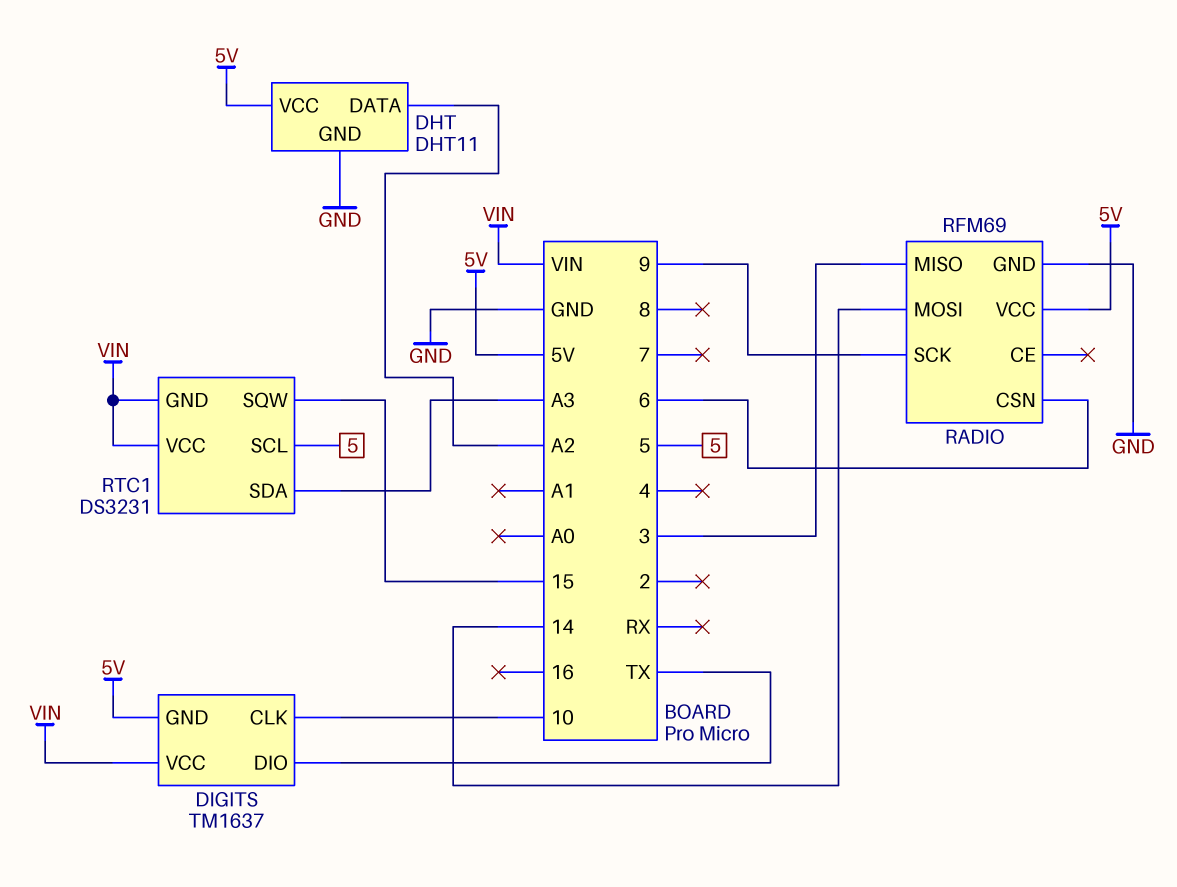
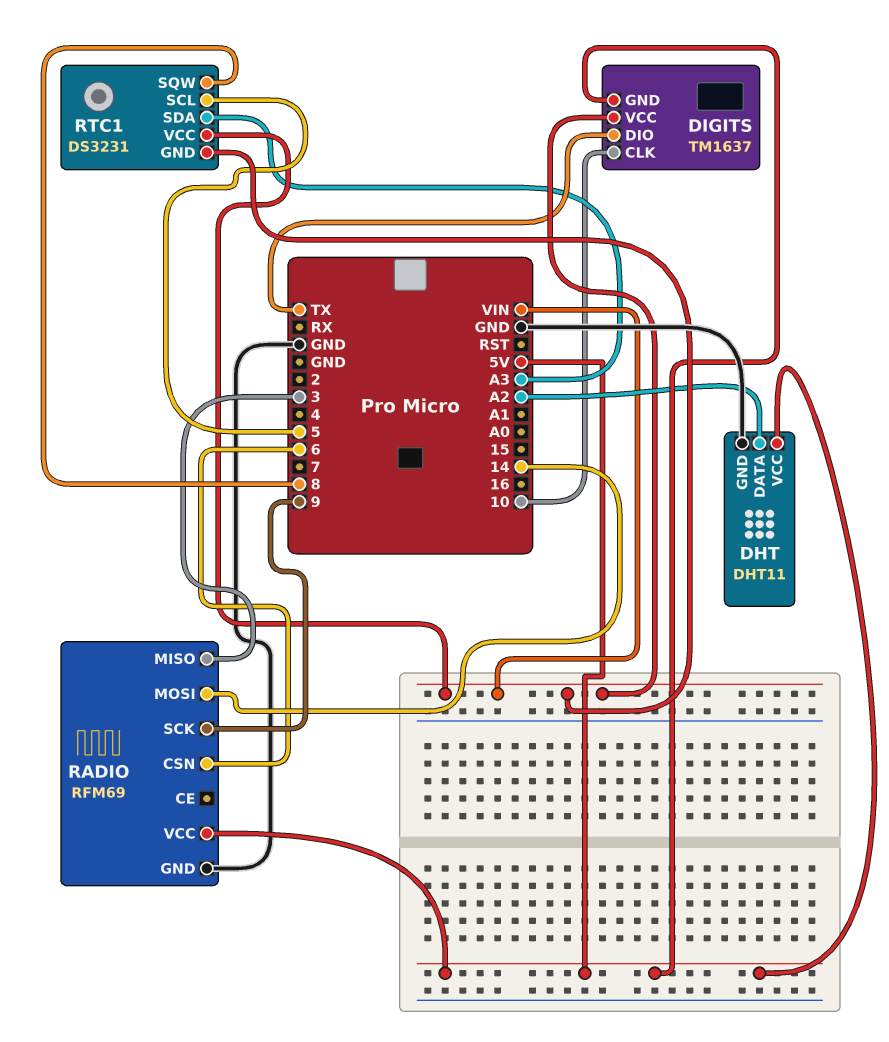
RTC1 pin SQW: 15 -> 8

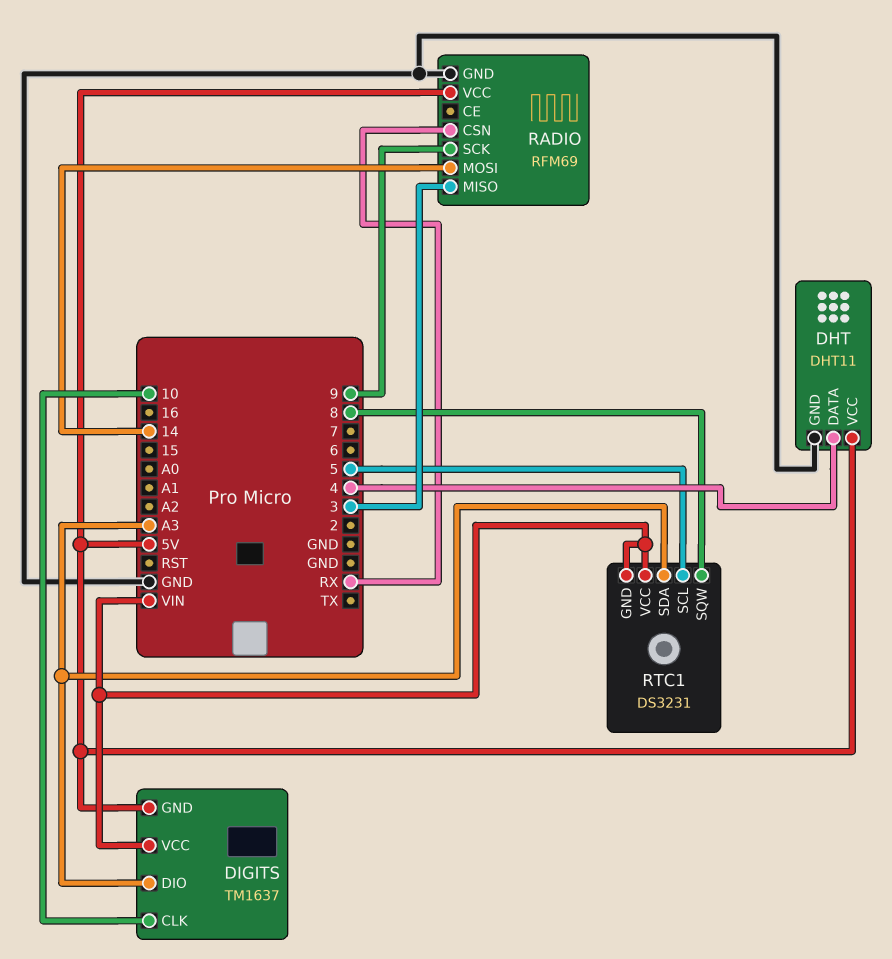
DHT pin DATA: A2 -> 4
DIGITS pin DIO: TX -> A3
RADIO pin CSN: 6 -> RX

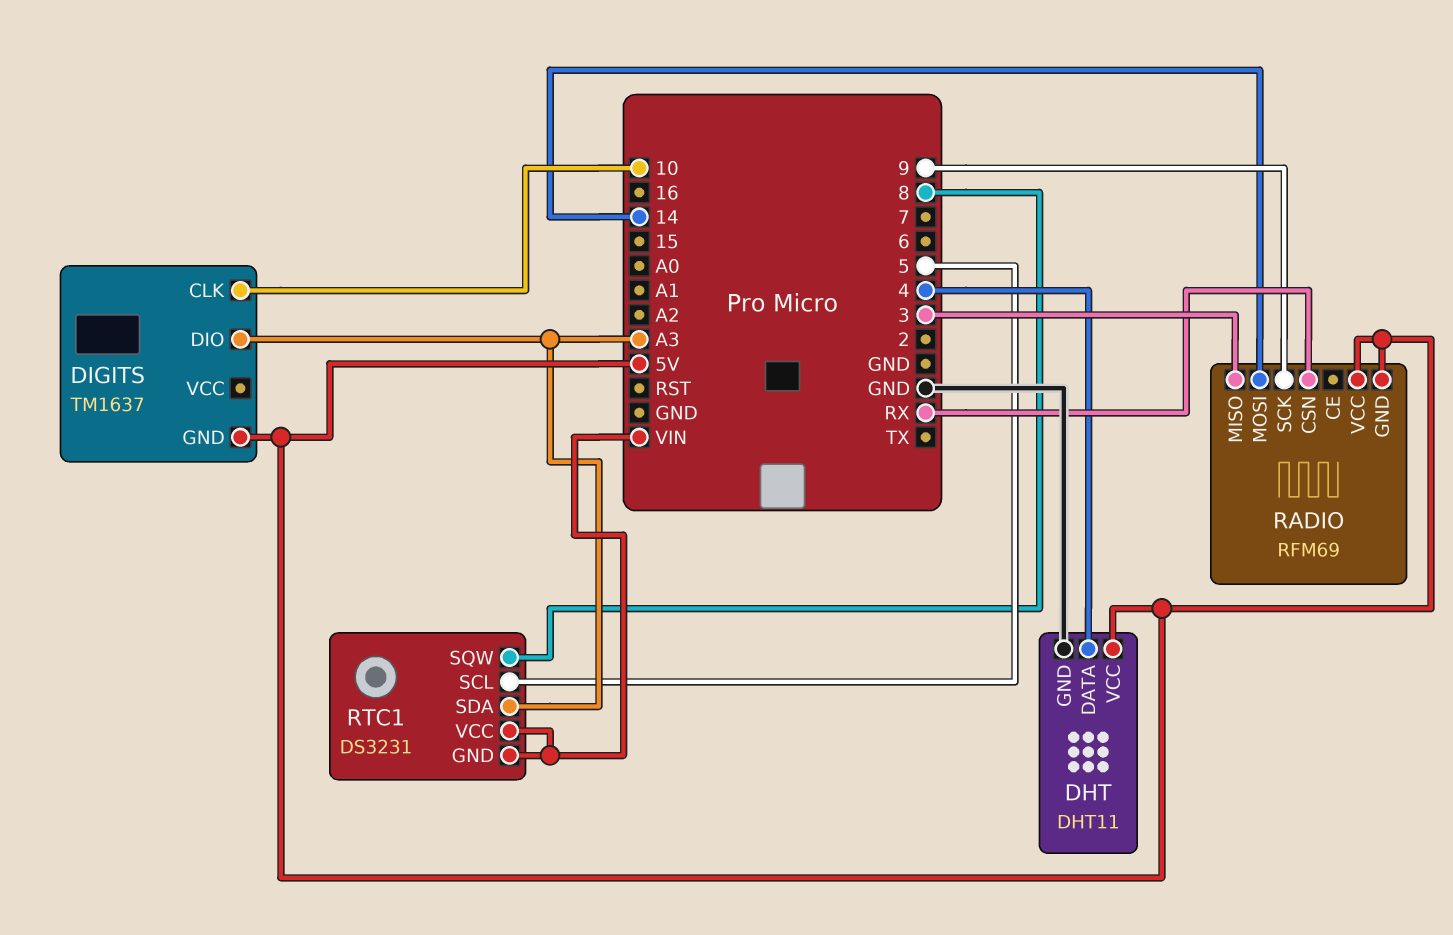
DIGITS pin VCC: VIN -> none
RADIO pin GND: GND -> 5V

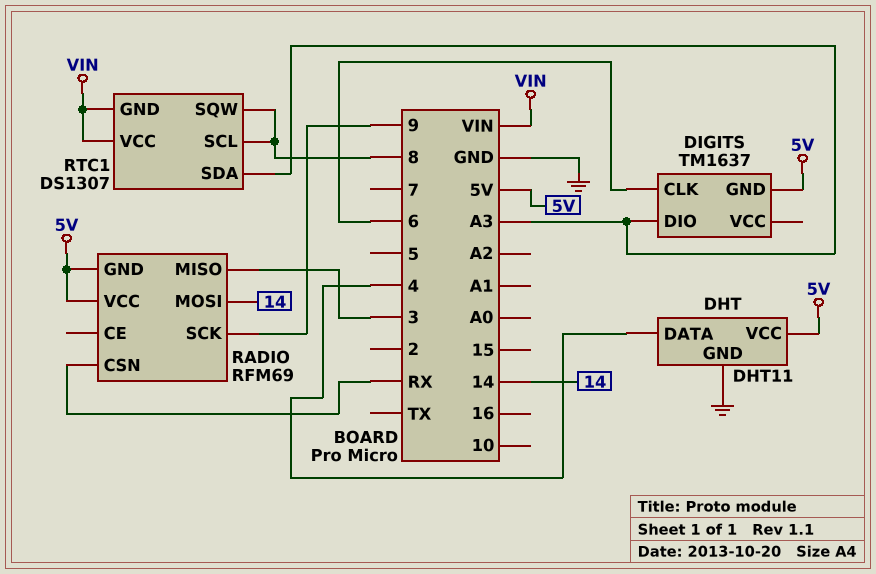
DIGITS pin CLK: 10 -> 6
RTC1: DS3231 -> DS1307
RTC1 pin SCL: 5 -> 8

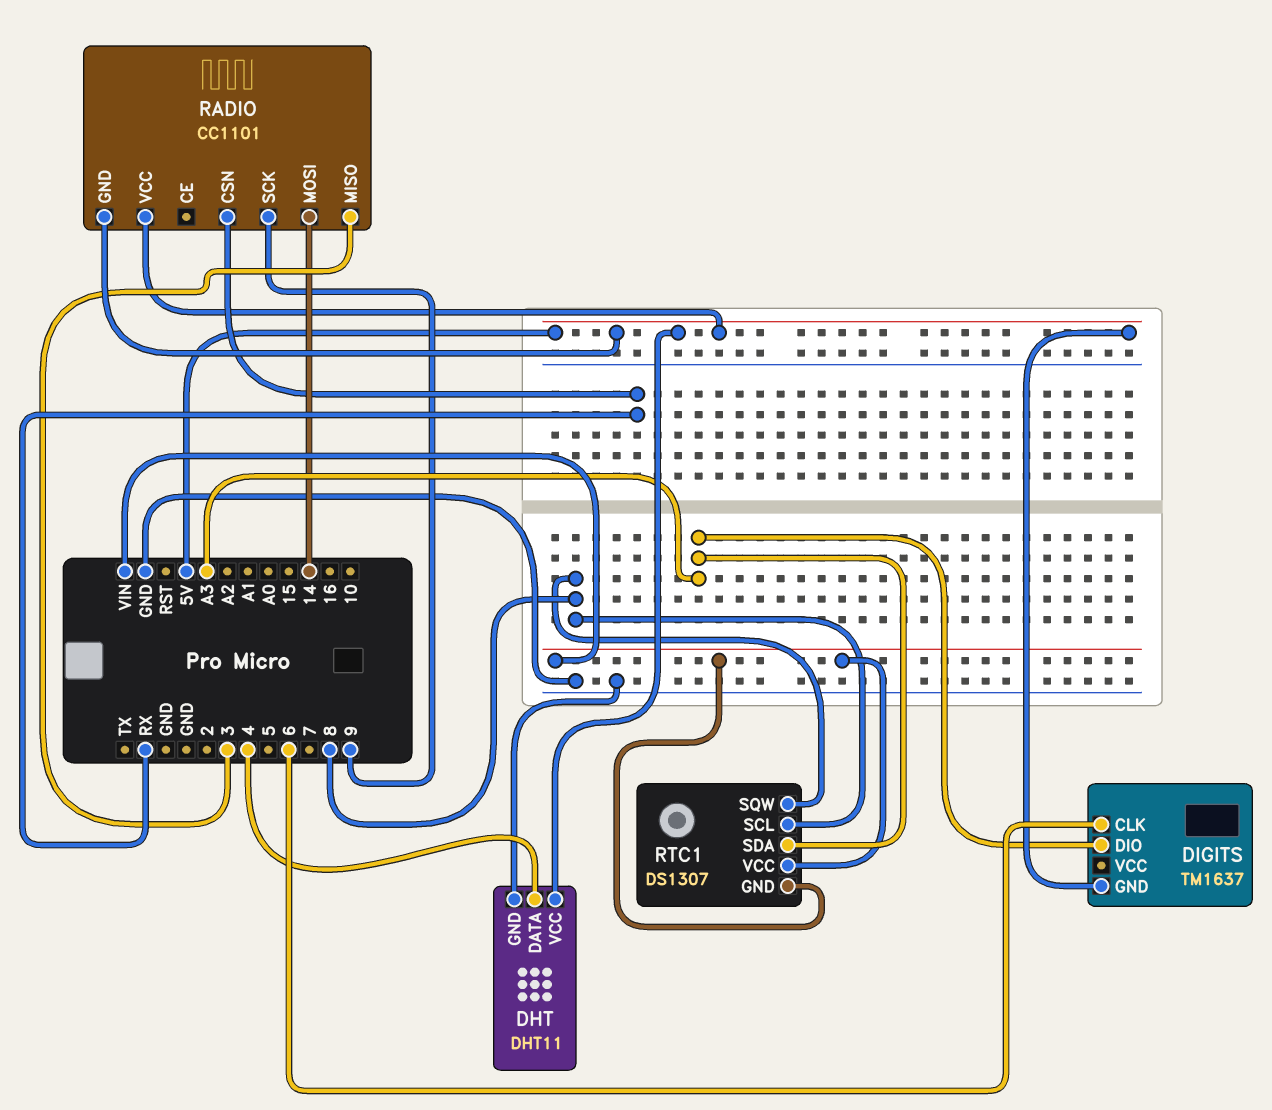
RADIO: RFM69 -> CC1101

